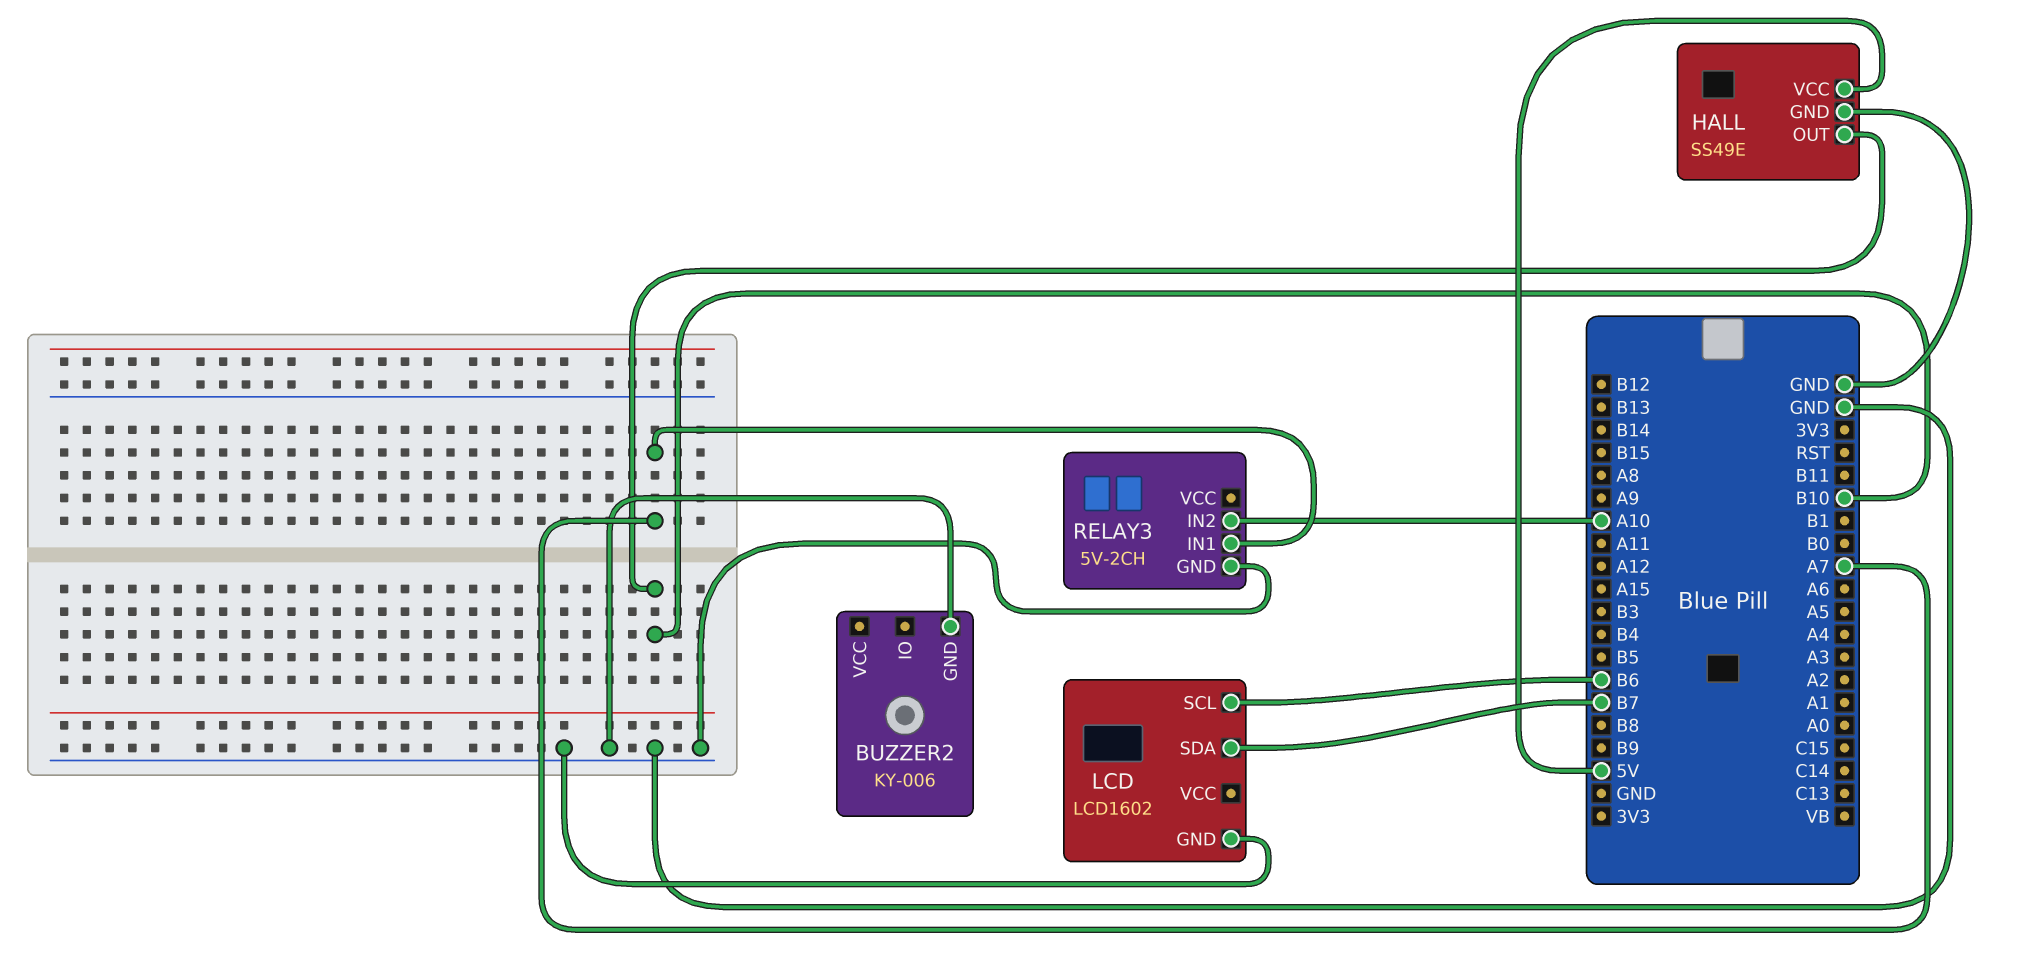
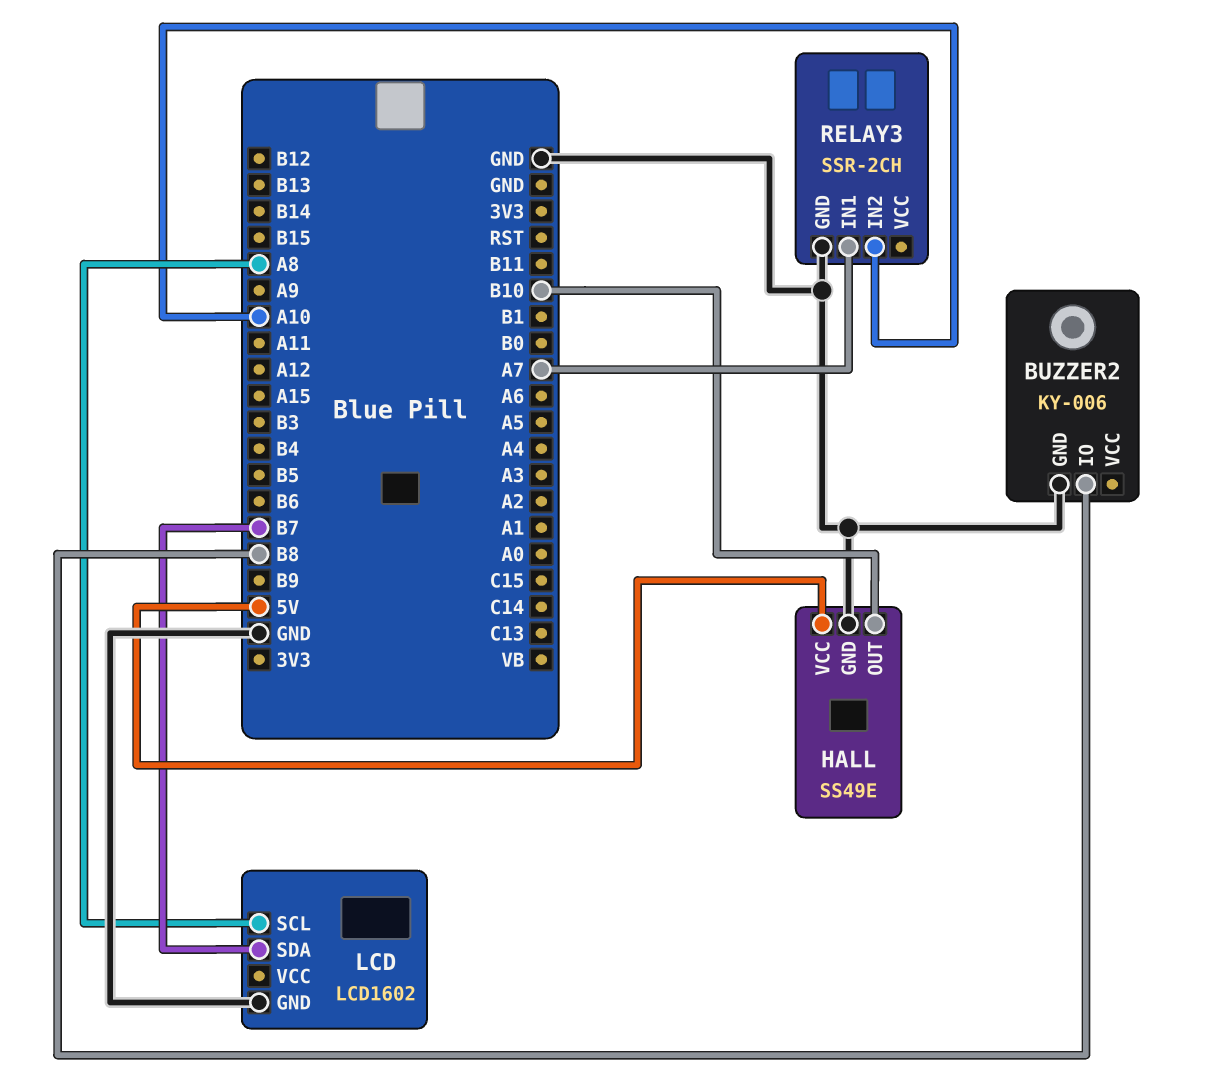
BUZZER2 pin IO: none -> B8
LCD pin SCL: B6 -> A8
RELAY3: 5V-2CH -> SSR-2CH

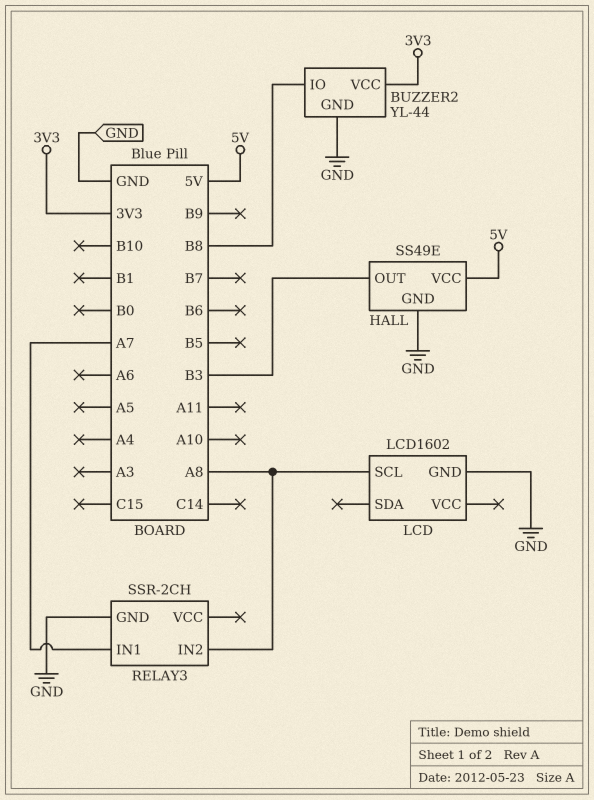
BUZZER2: KY-006 -> YL-44
BUZZER2 pin VCC: none -> 3V3
HALL pin OUT: B10 -> B3
LCD pin SDA: B7 -> none
RELAY3 pin IN2: A10 -> A8

